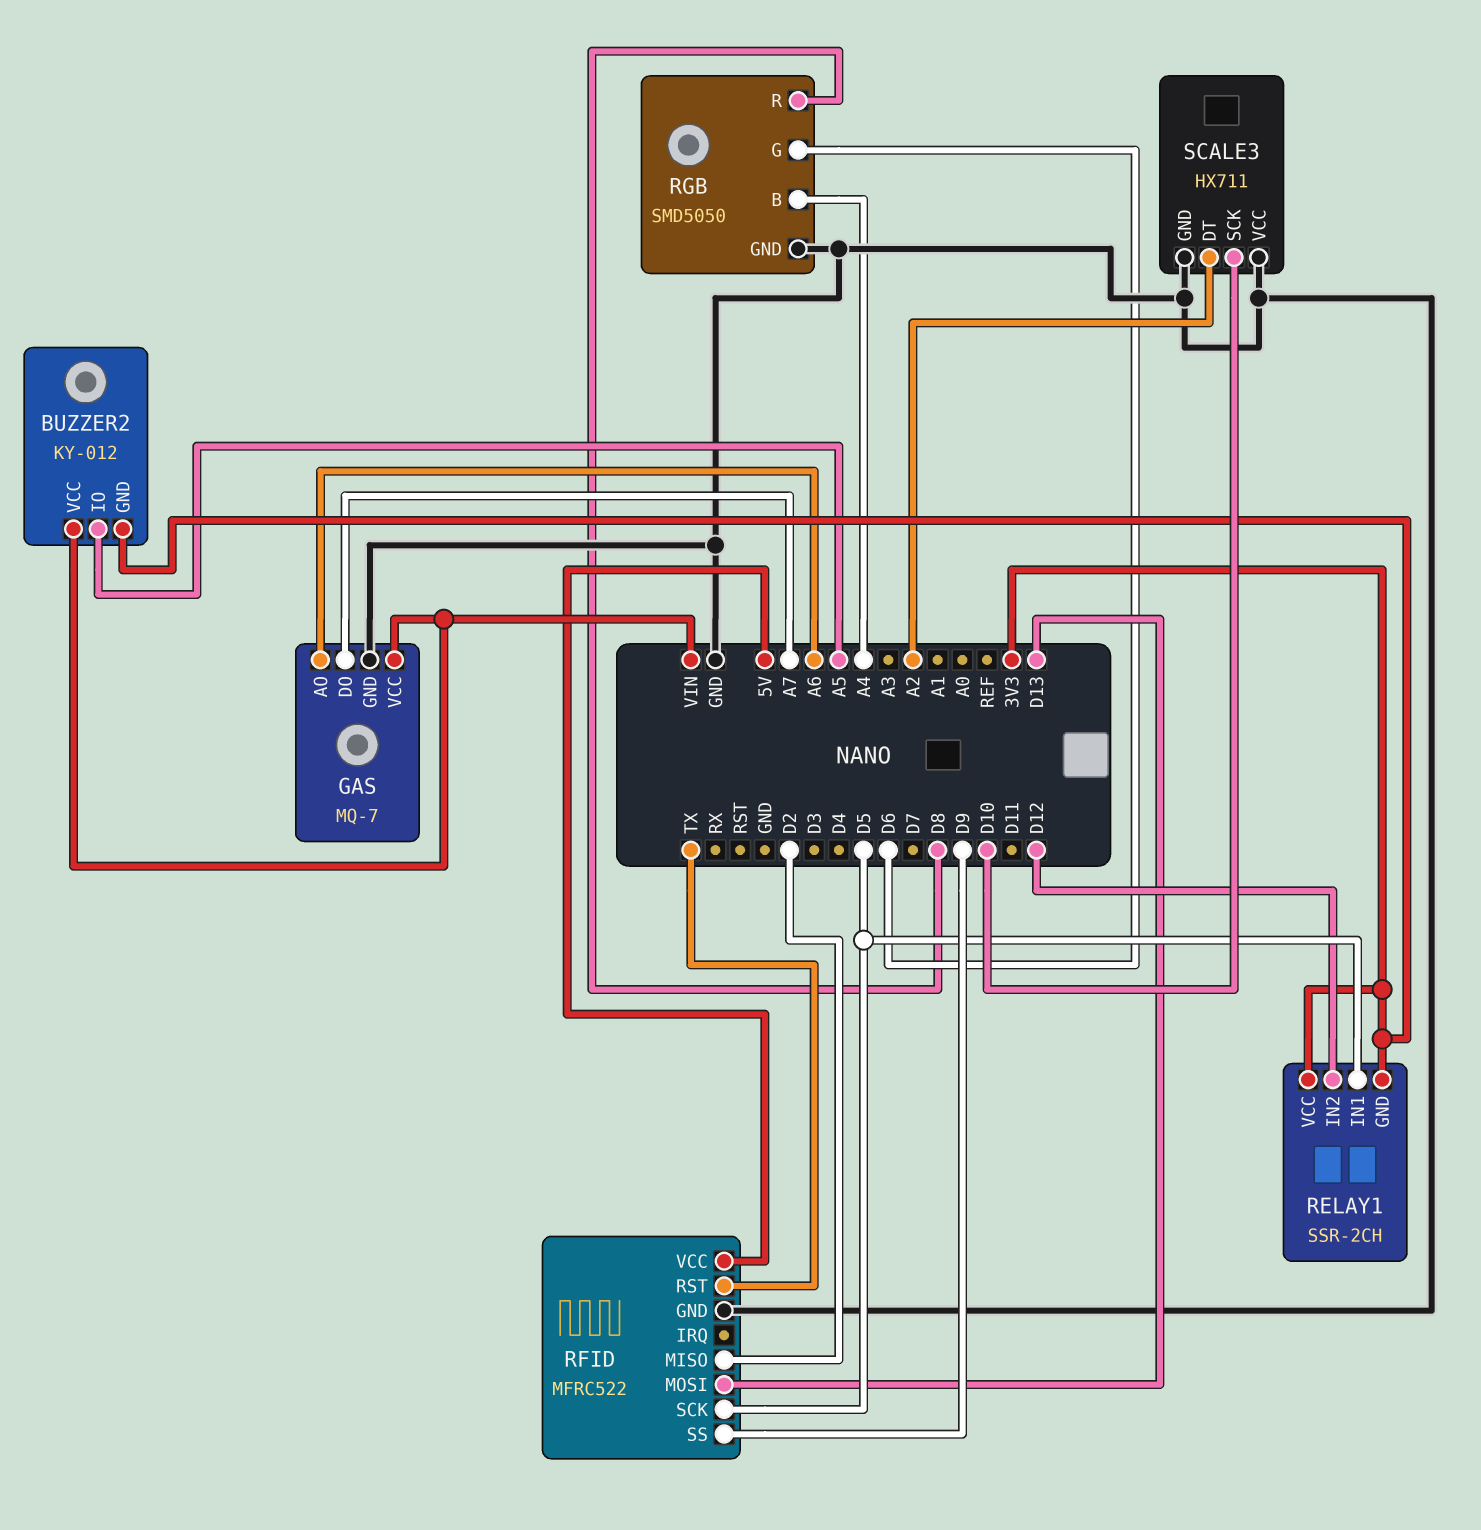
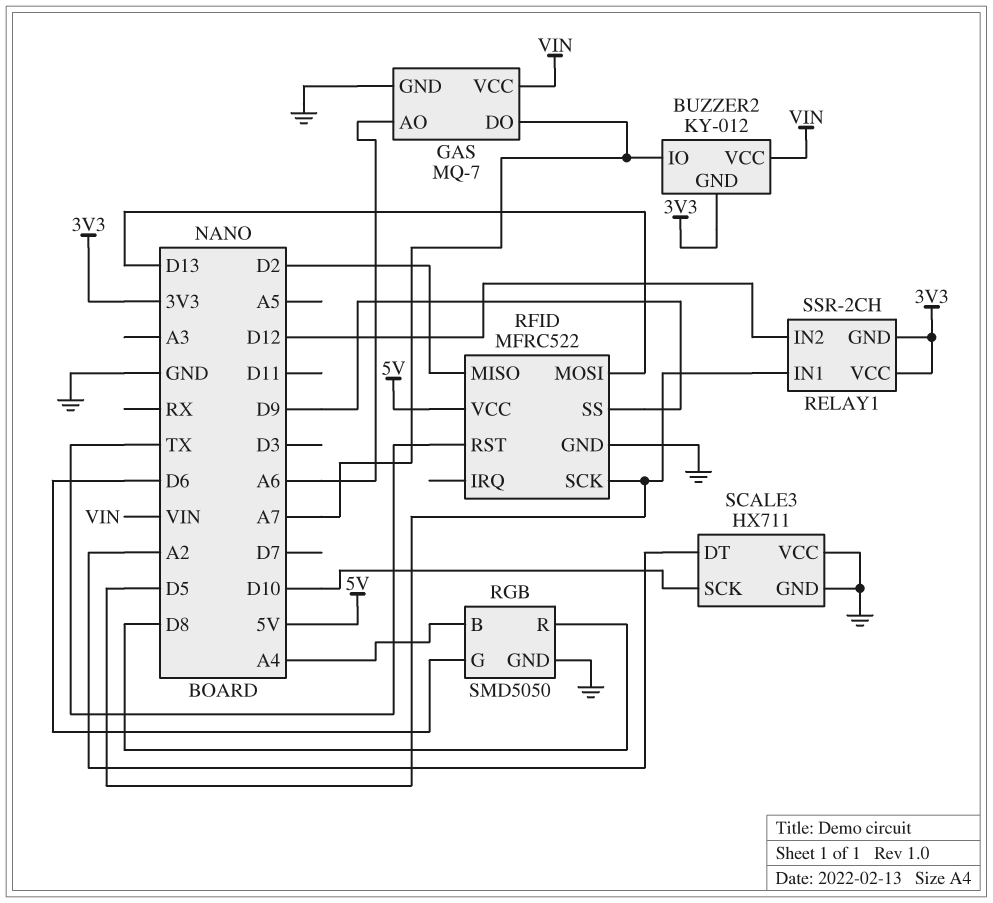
BUZZER2 pin IO: A5 -> A7

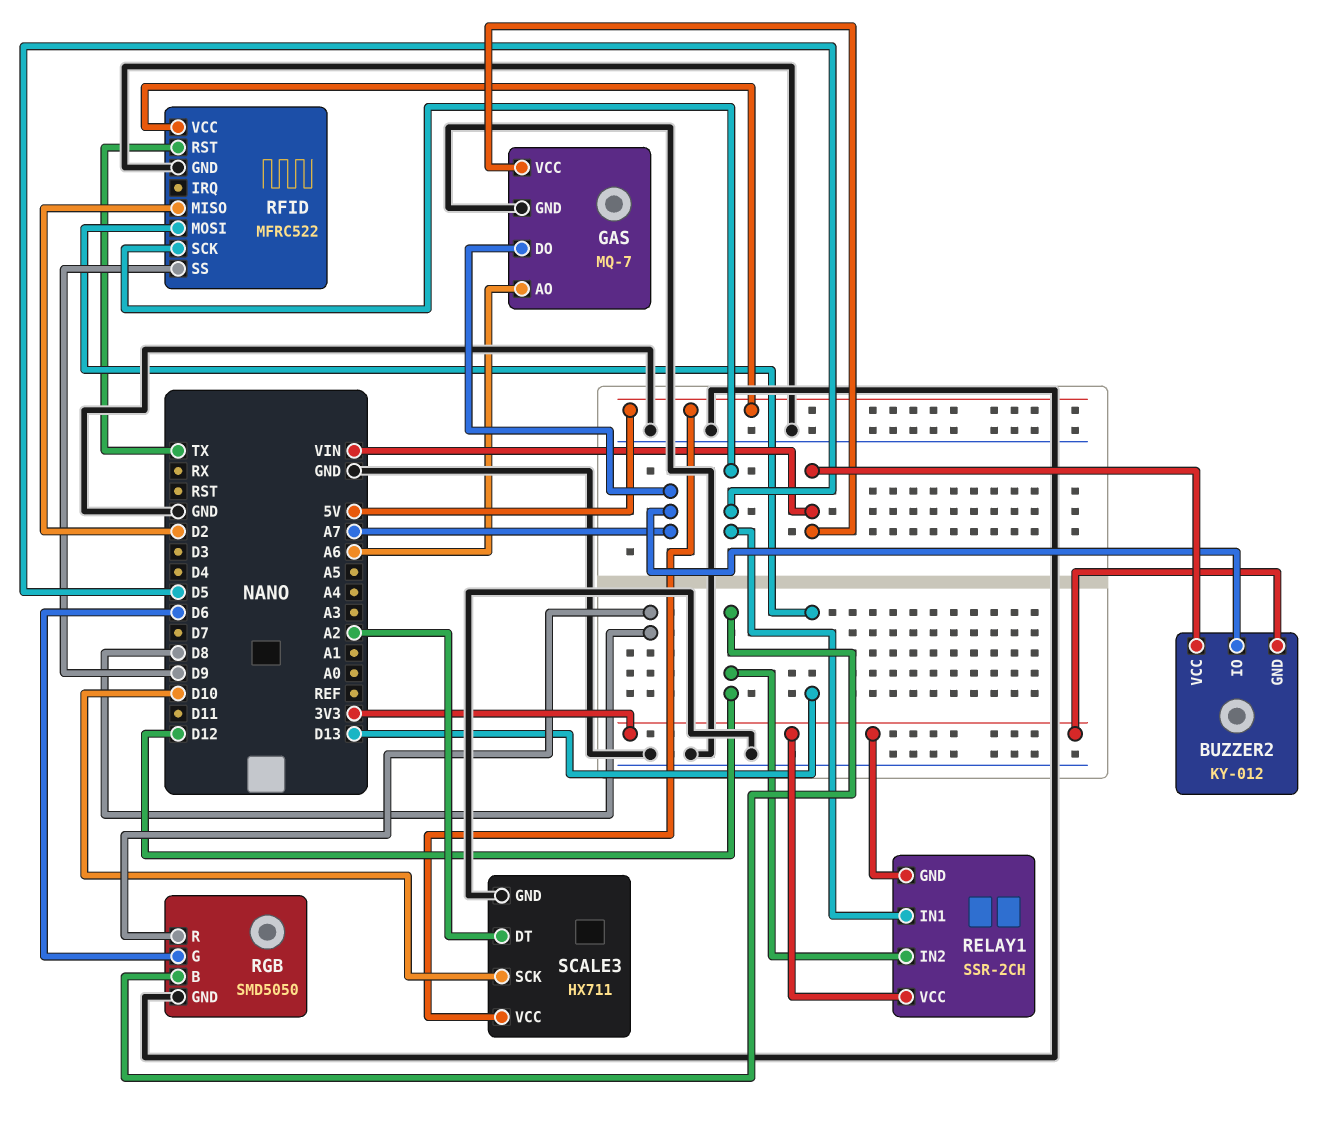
RGB pin B: A4 -> D12
SCALE3 pin VCC: GND -> 5V

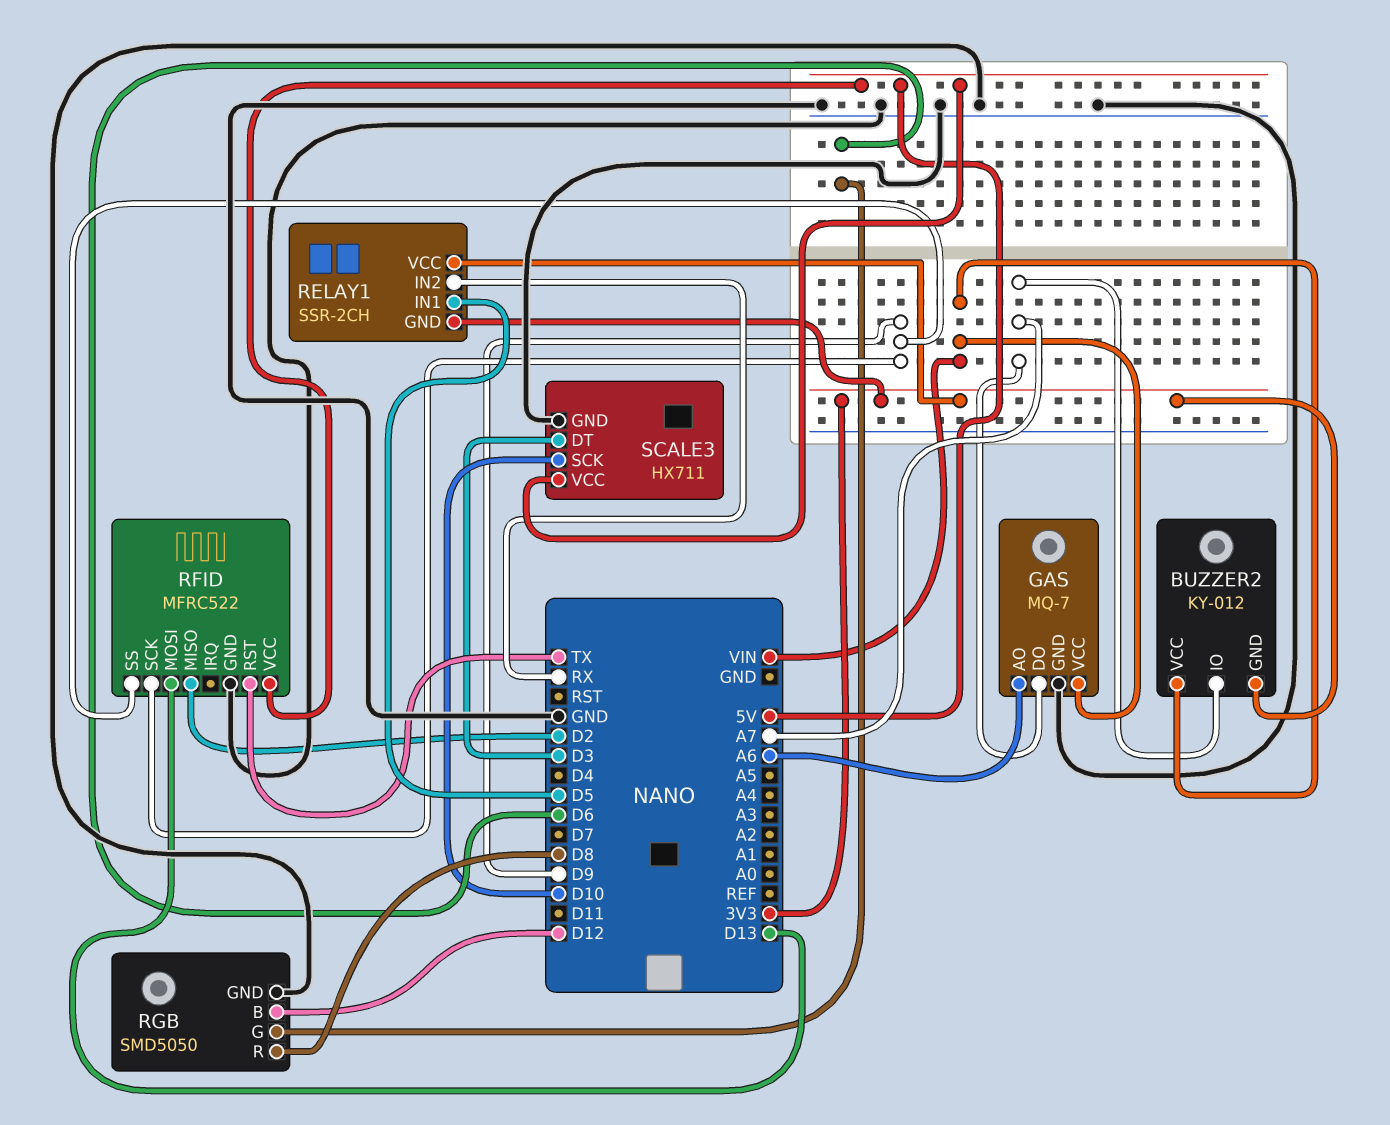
RELAY1 pin IN2: D12 -> RX
RFID pin SCK: D5 -> D9
SCALE3 pin DT: A2 -> D3

